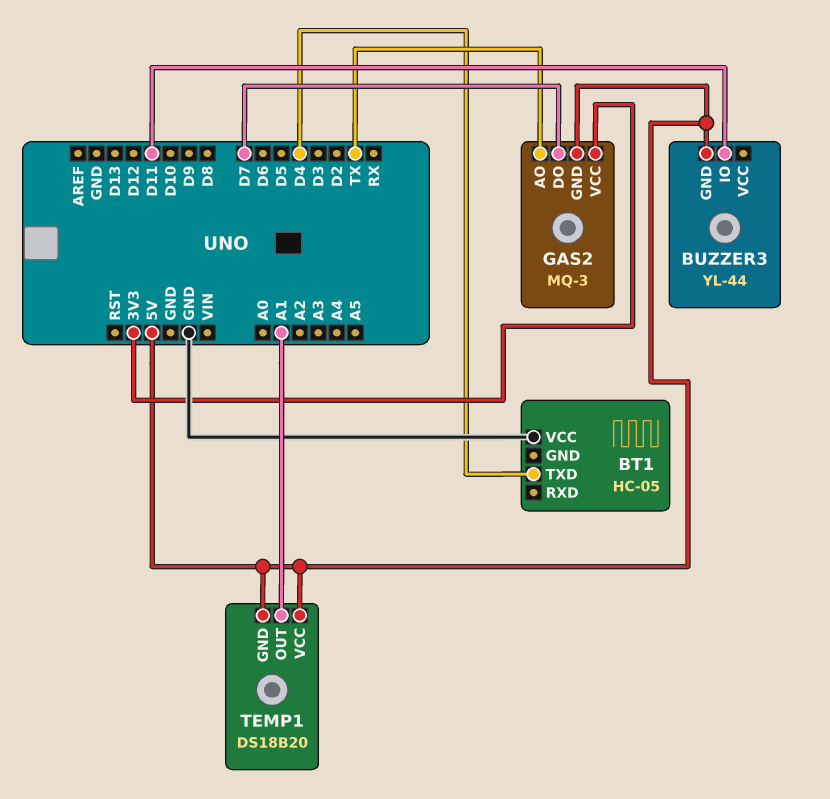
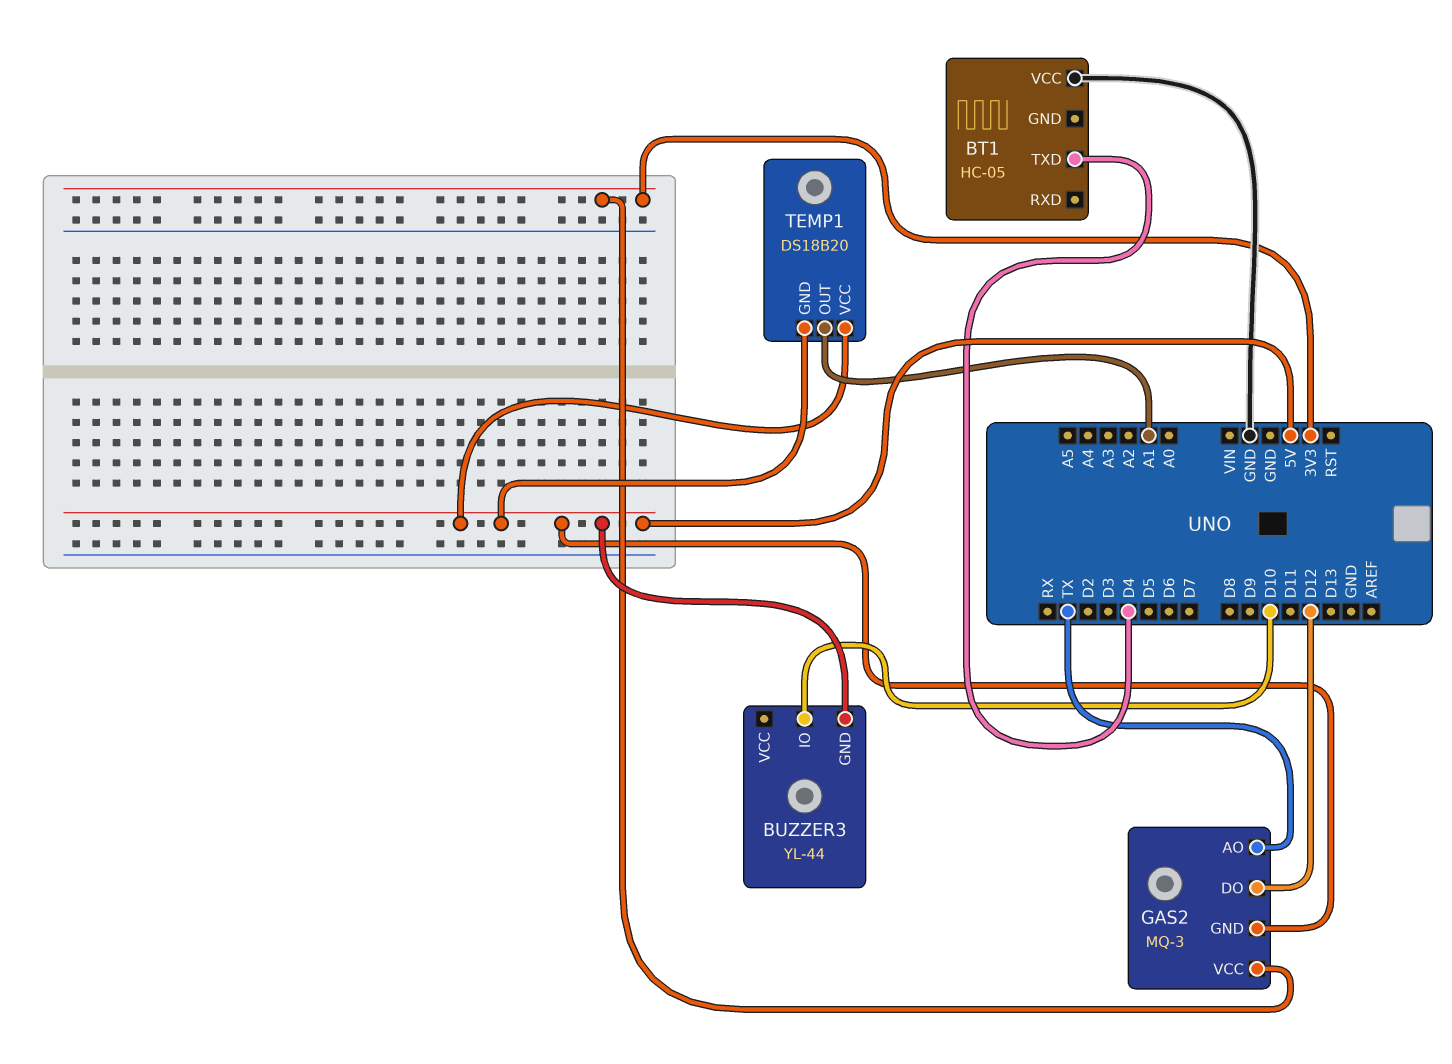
BUZZER3 pin IO: D11 -> D10
GAS2 pin DO: D7 -> D12

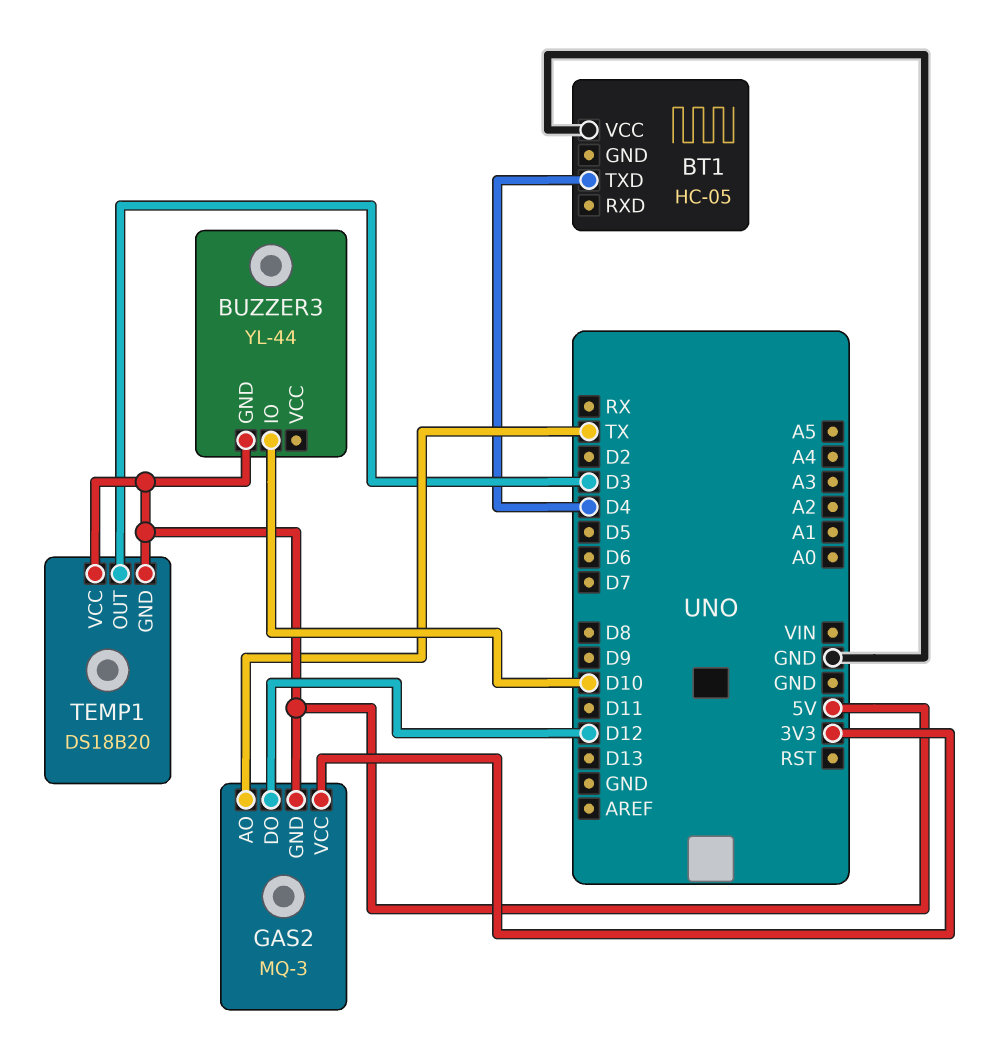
TEMP1 pin OUT: A1 -> D3

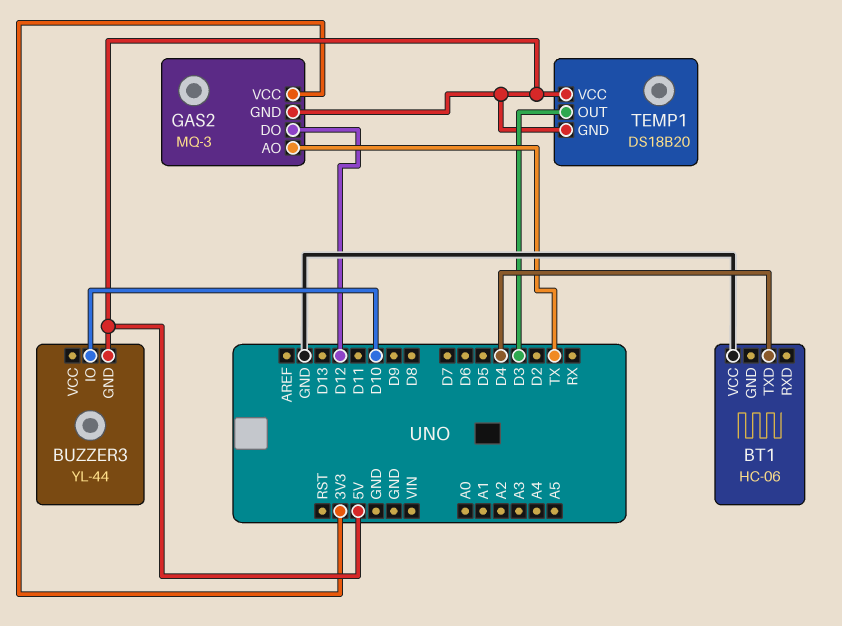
BT1: HC-05 -> HC-06

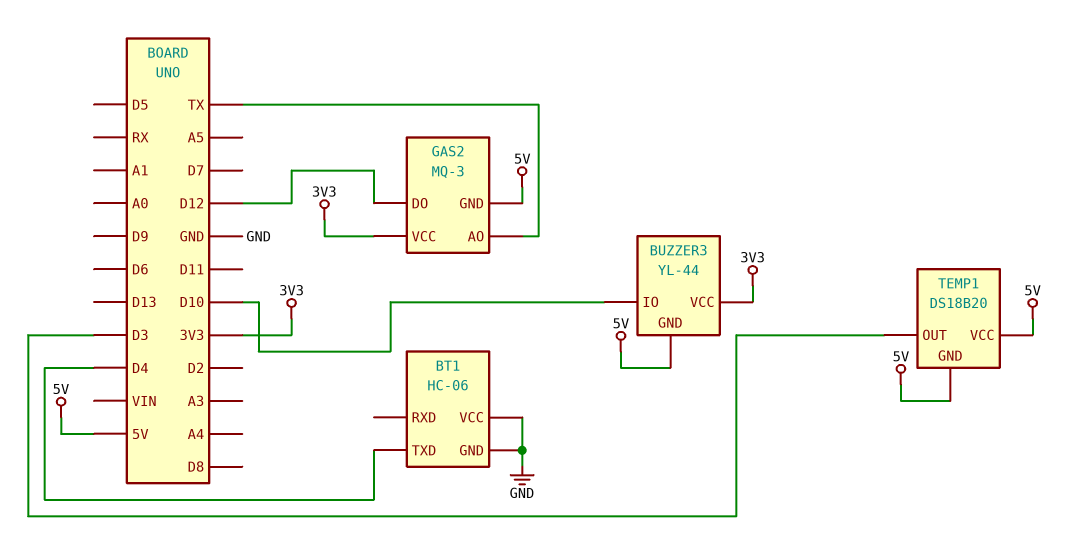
BT1 pin GND: none -> GND
BUZZER3 pin VCC: none -> 3V3

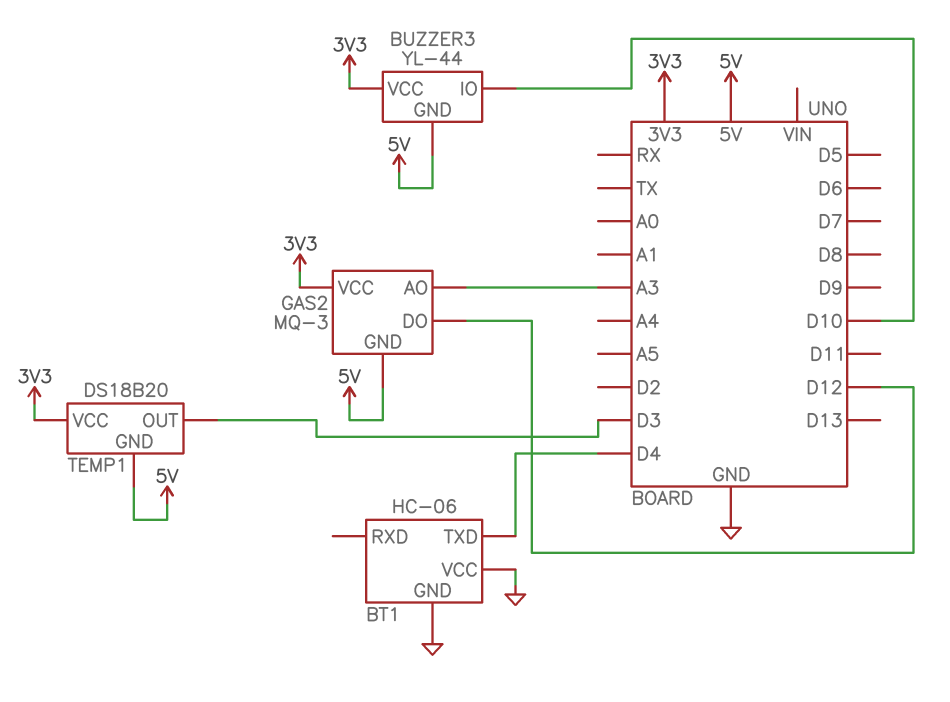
GAS2 pin AO: TX -> A3
TEMP1 pin VCC: 5V -> 3V3

